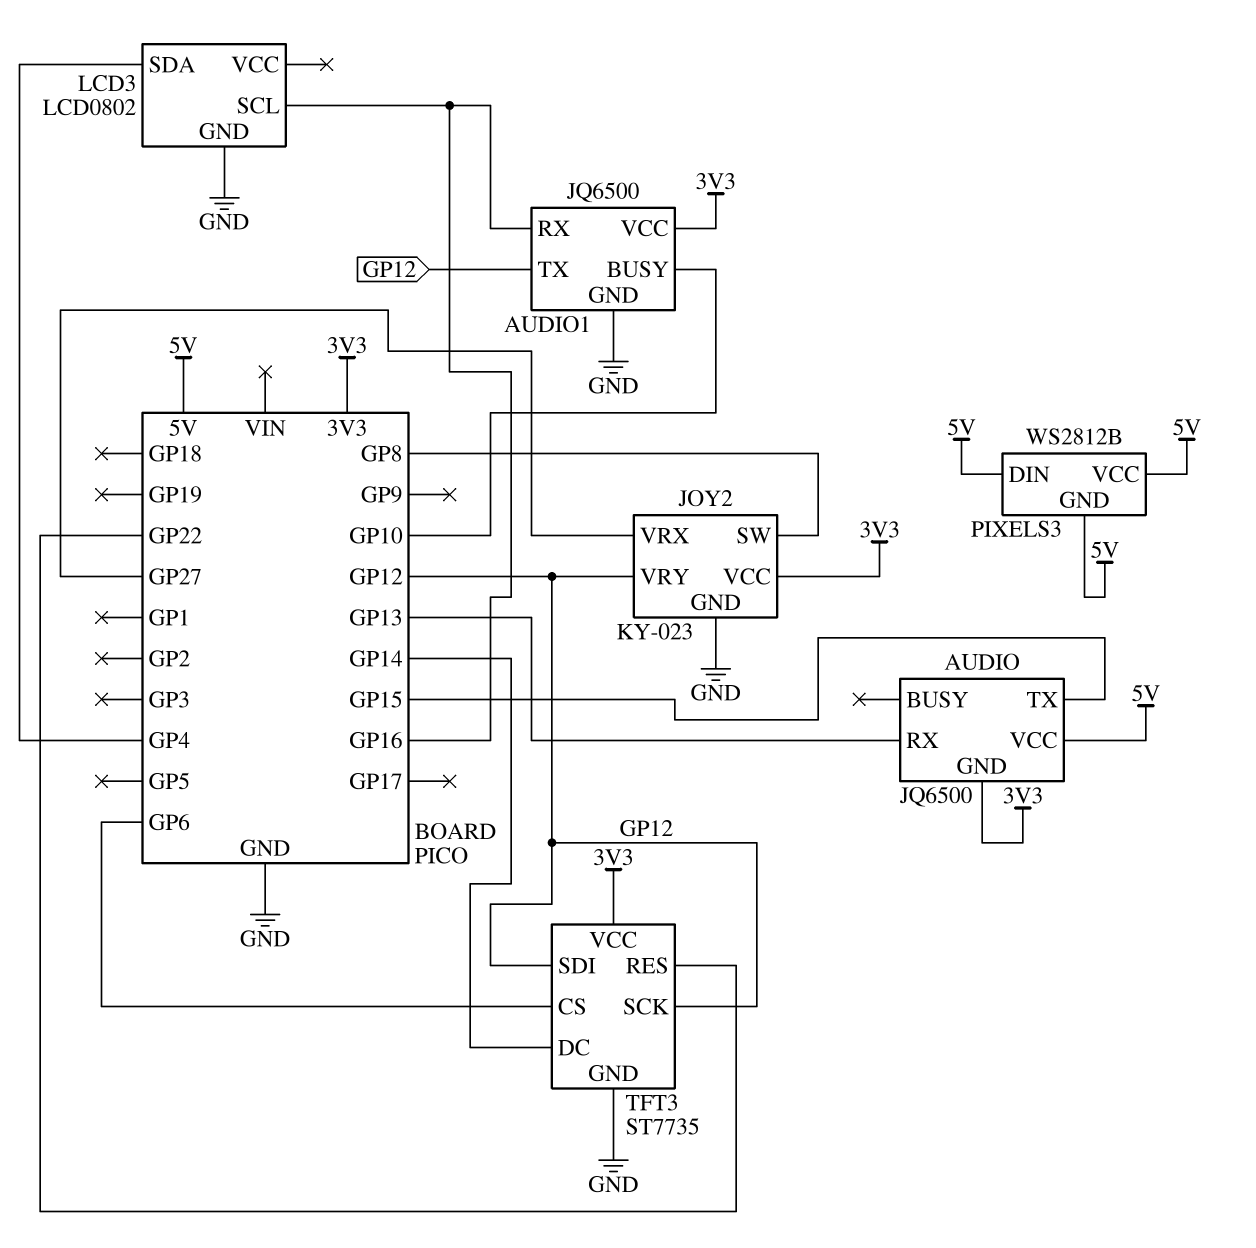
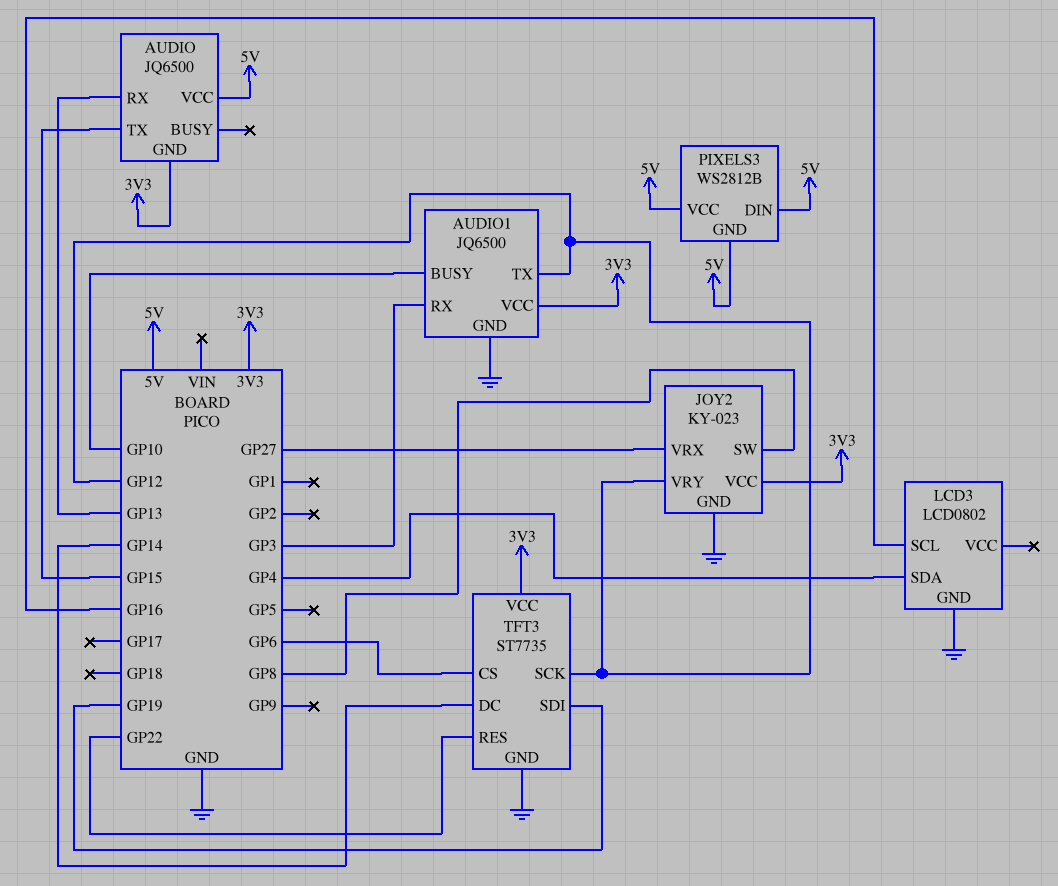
AUDIO1 pin RX: GP16 -> GP3
TFT3 pin SDI: GP12 -> GP19

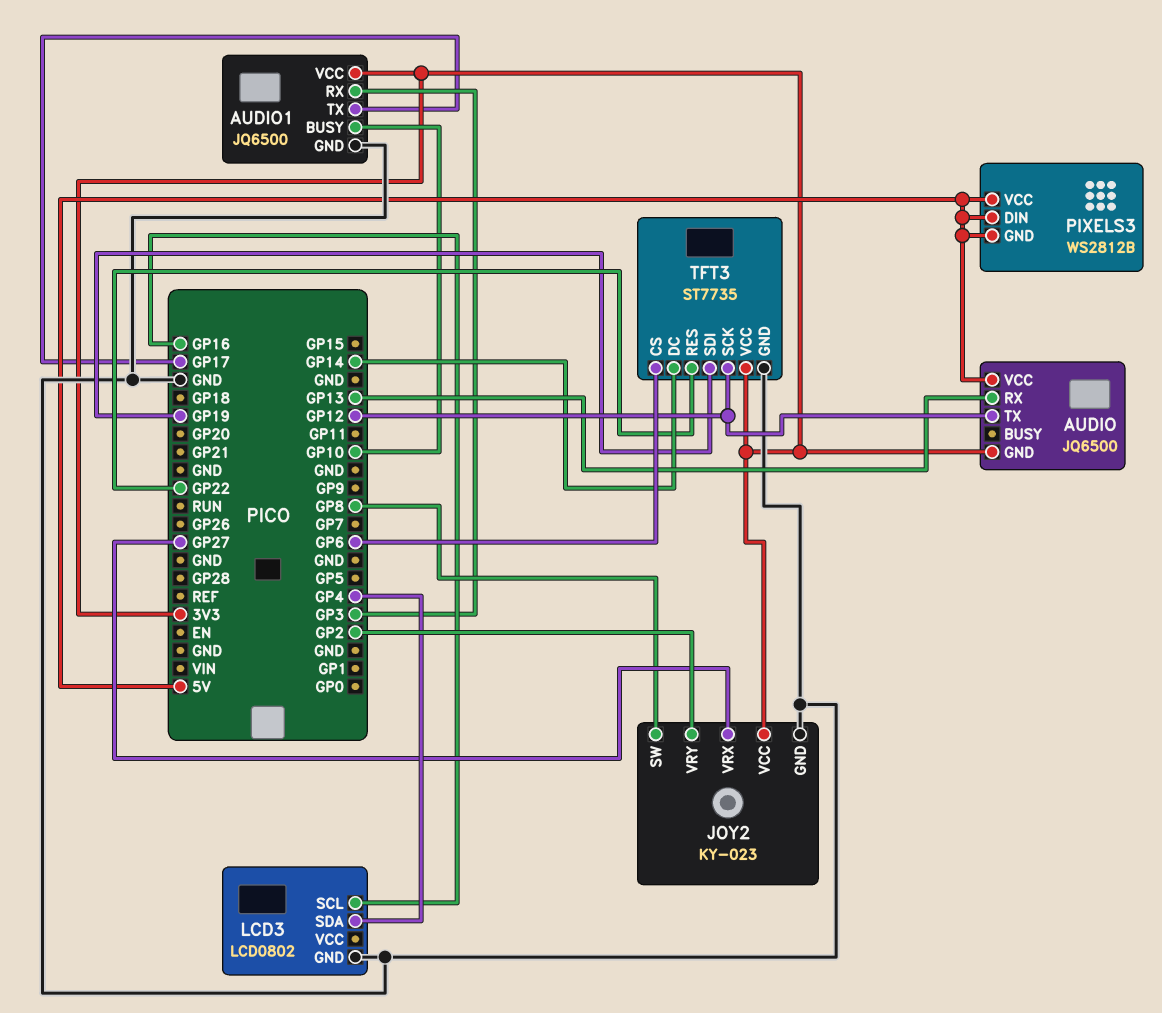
AUDIO pin TX: GP15 -> GP12
AUDIO1 pin TX: GP12 -> GP17
JOY2 pin VRY: GP12 -> GP2

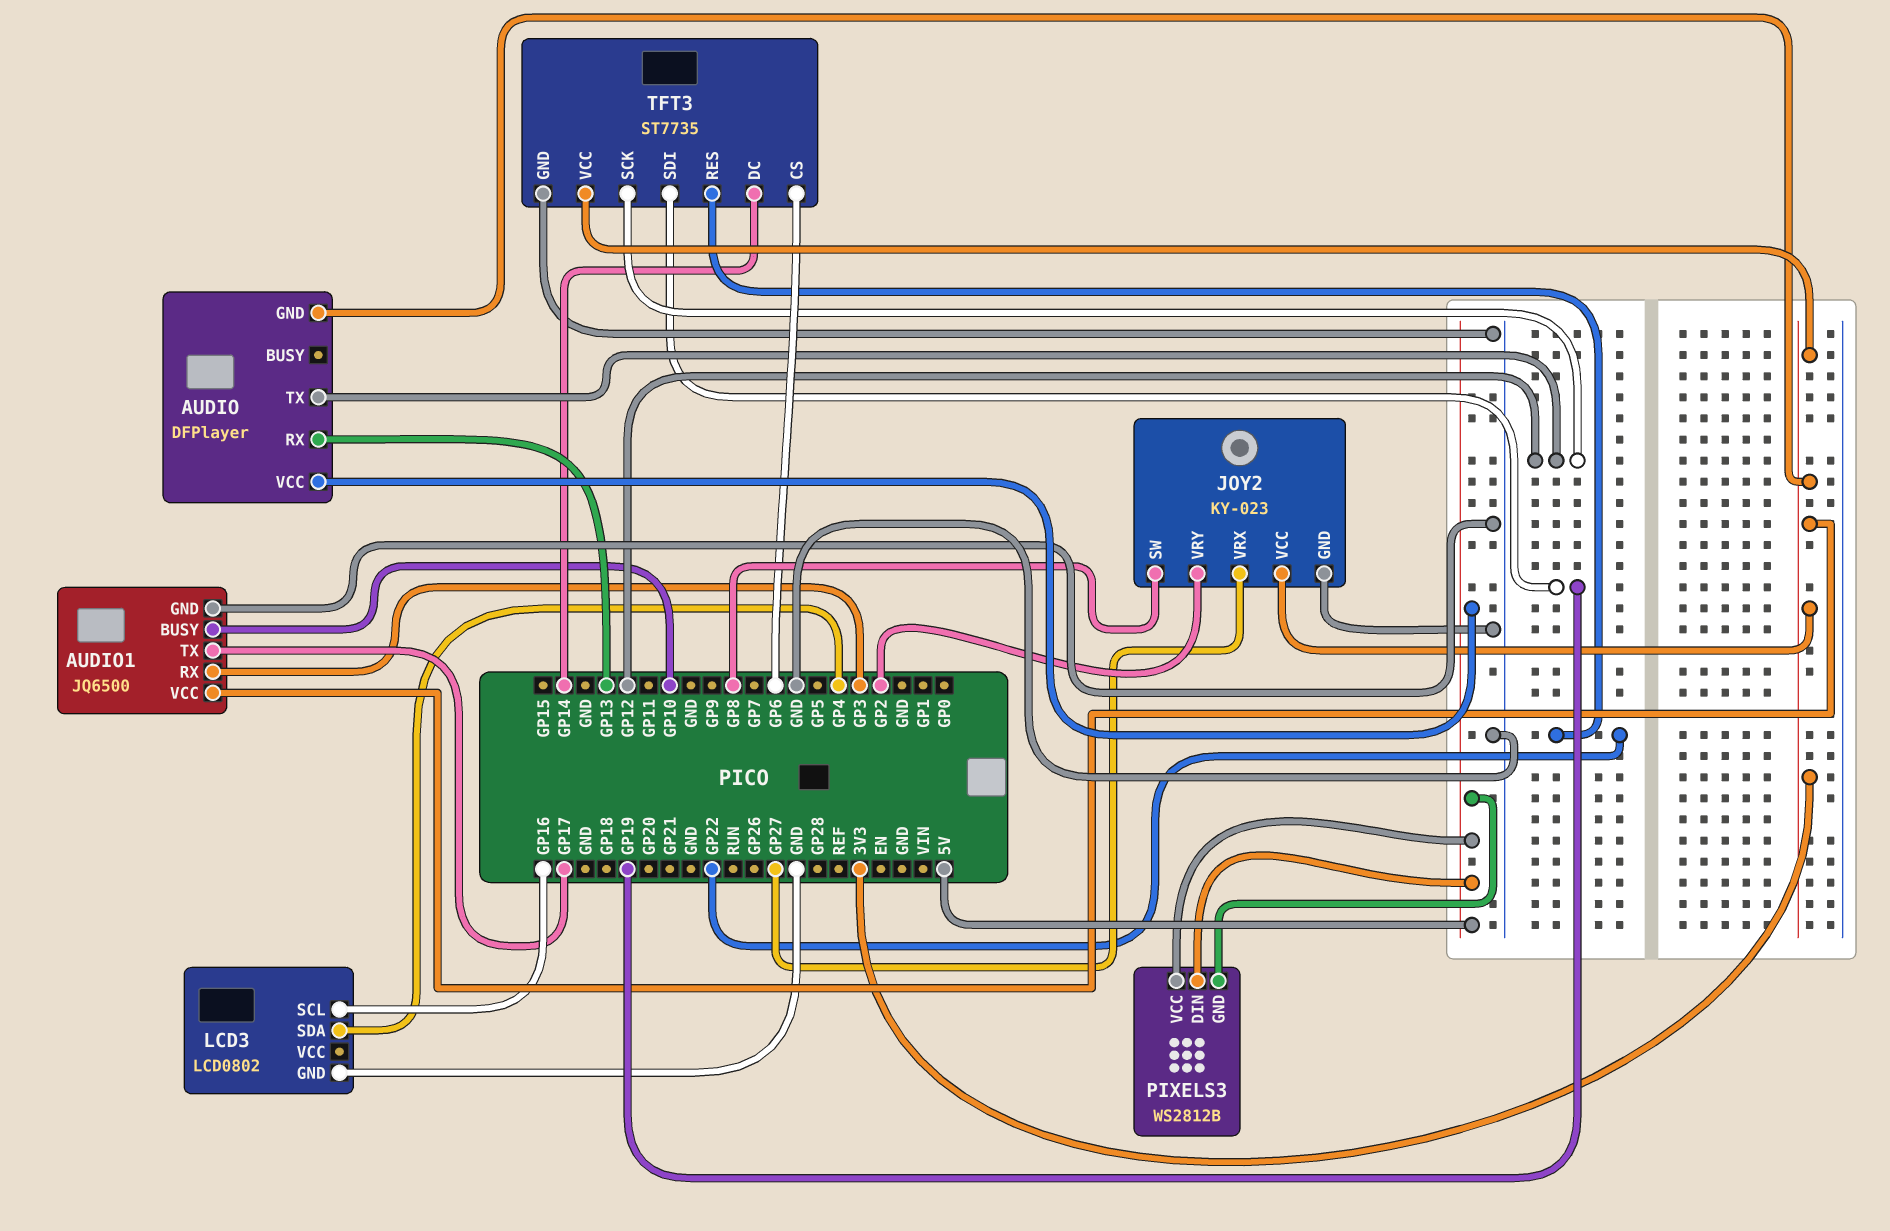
AUDIO: JQ6500 -> DFPlayer

